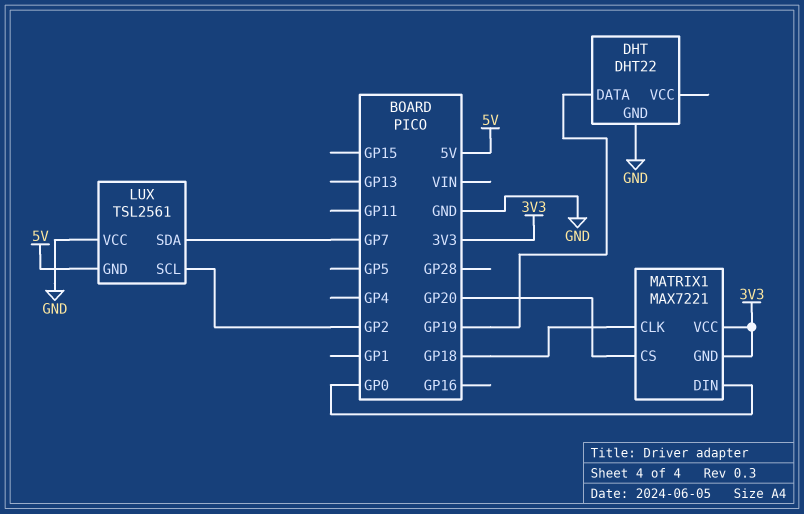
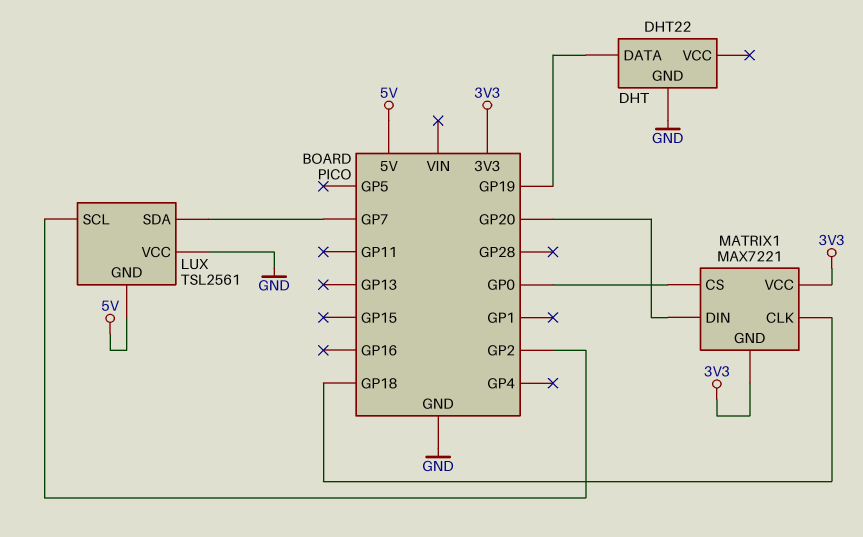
MATRIX1 pin CS: GP20 -> GP0
MATRIX1 pin DIN: GP0 -> GP20

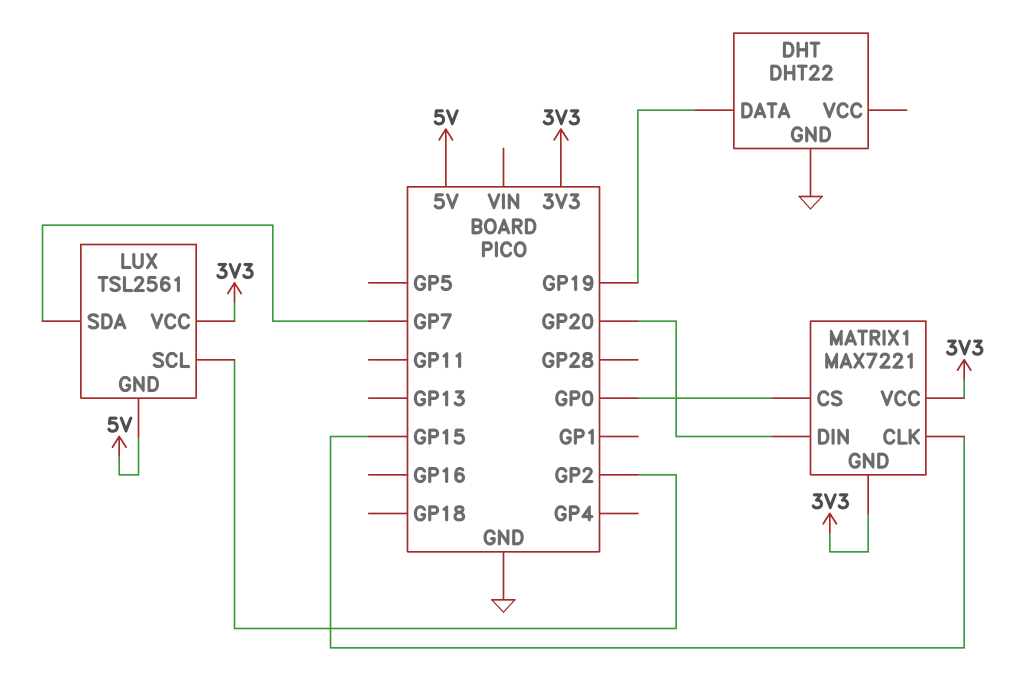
LUX pin VCC: GND -> 3V3
MATRIX1 pin CLK: GP18 -> GP15

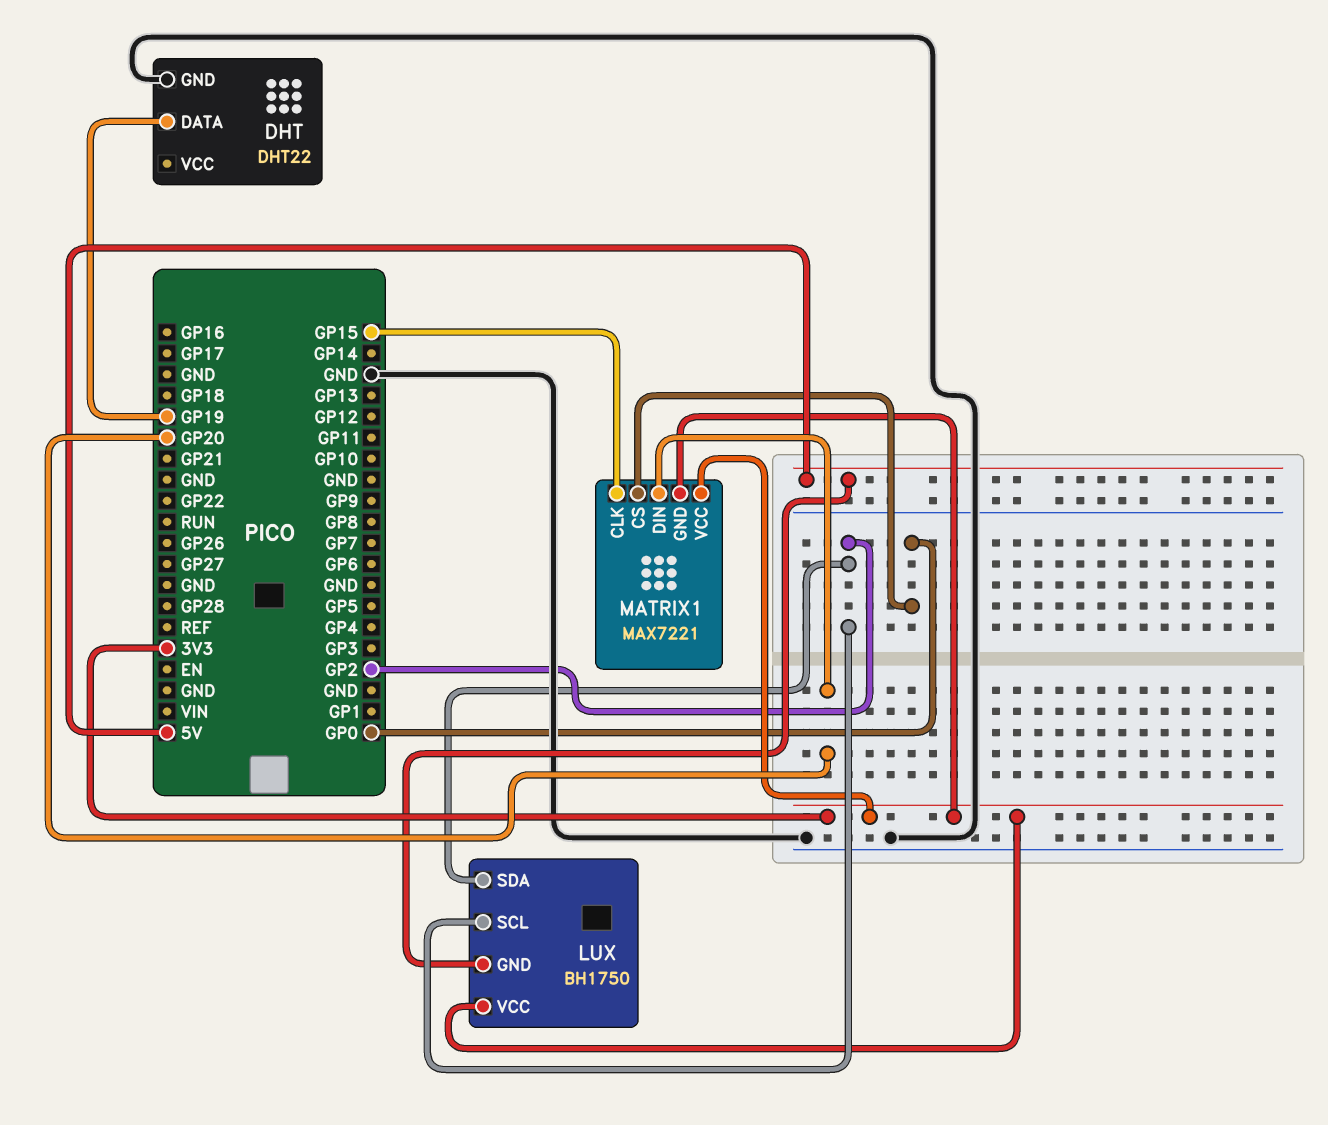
LUX: TSL2561 -> BH1750
LUX pin SDA: GP7 -> GP2

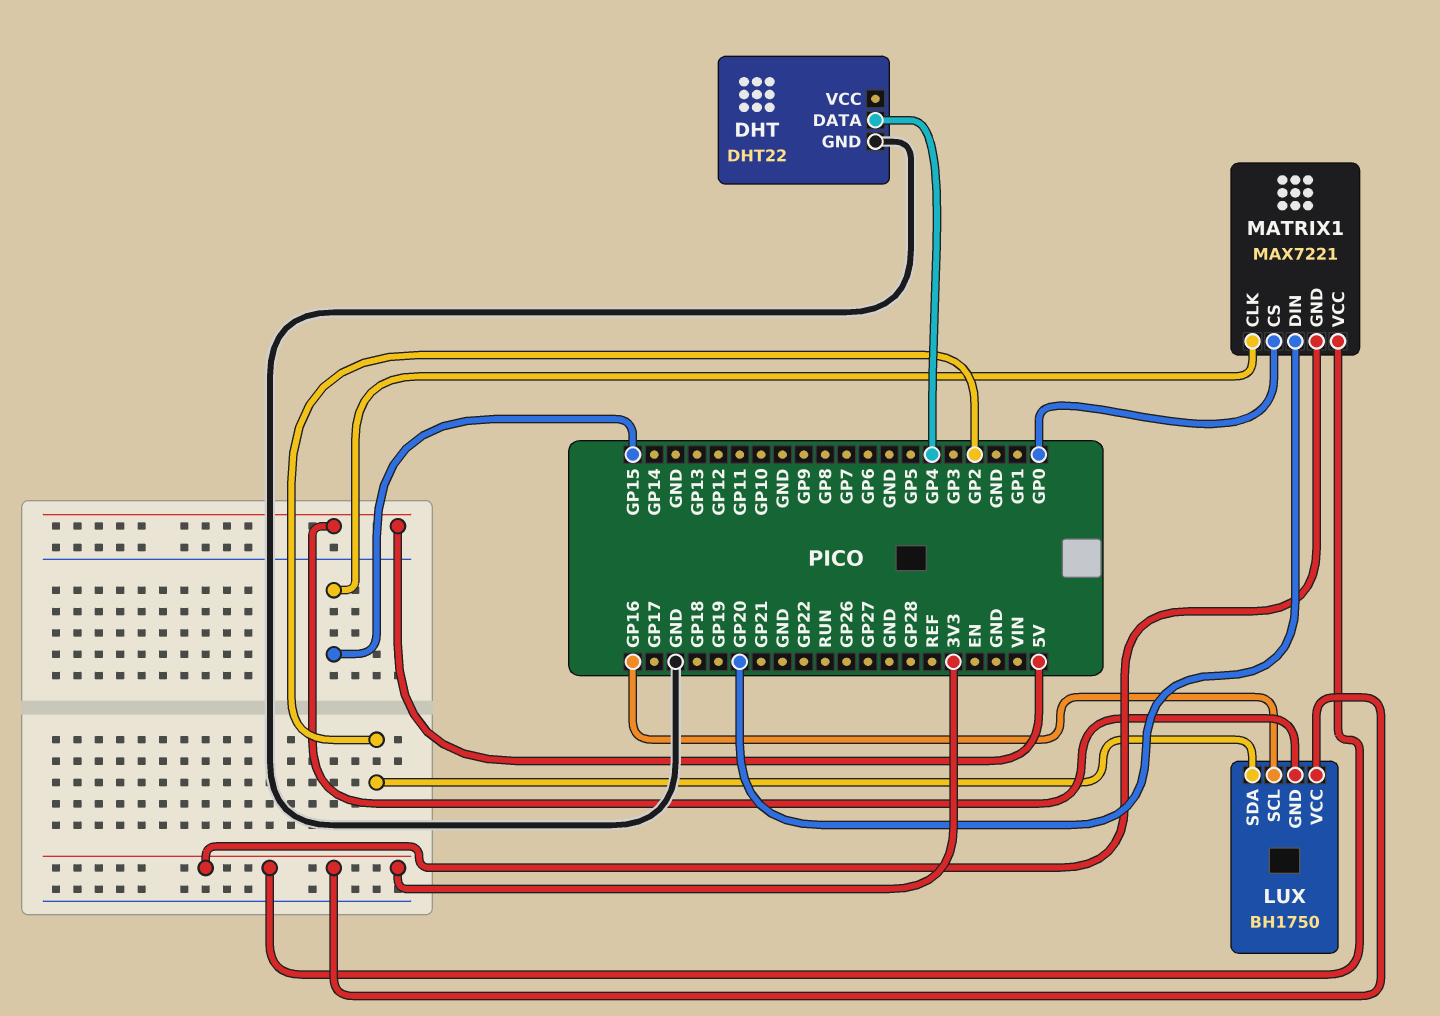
DHT pin DATA: GP19 -> GP4
LUX pin SCL: GP2 -> GP16

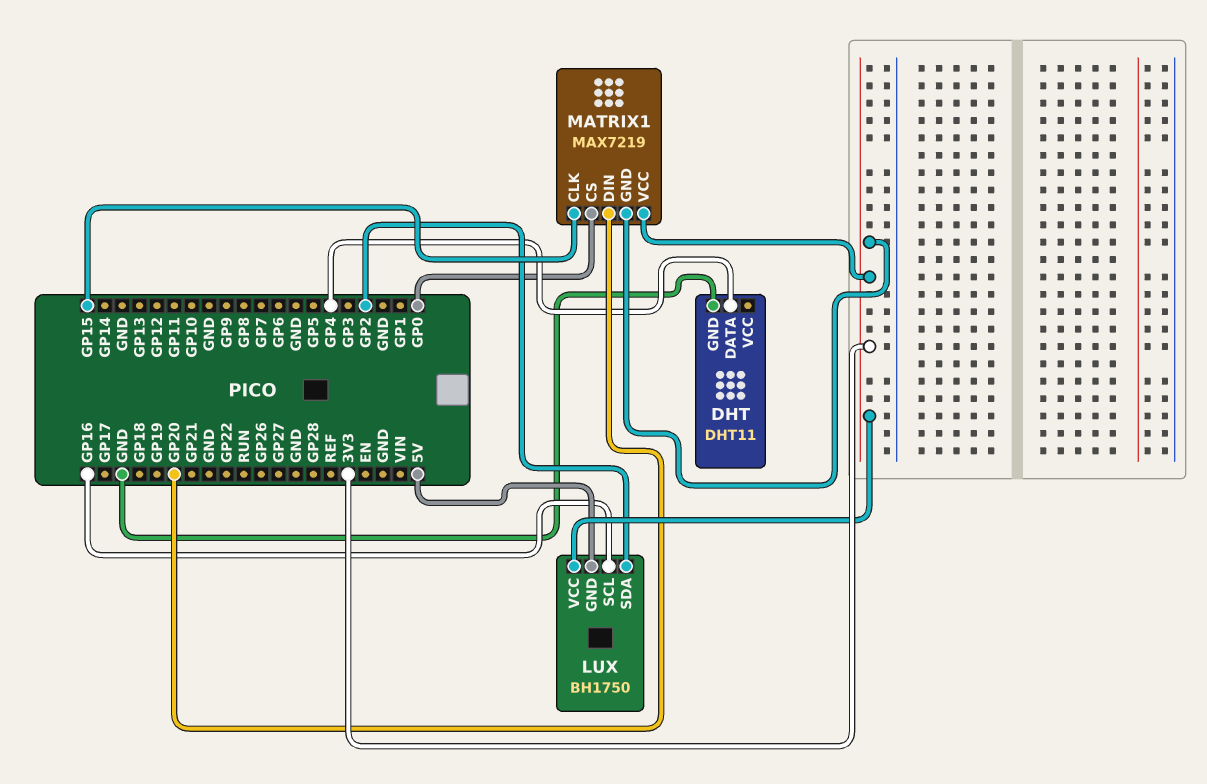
DHT: DHT22 -> DHT11
MATRIX1: MAX7221 -> MAX7219

